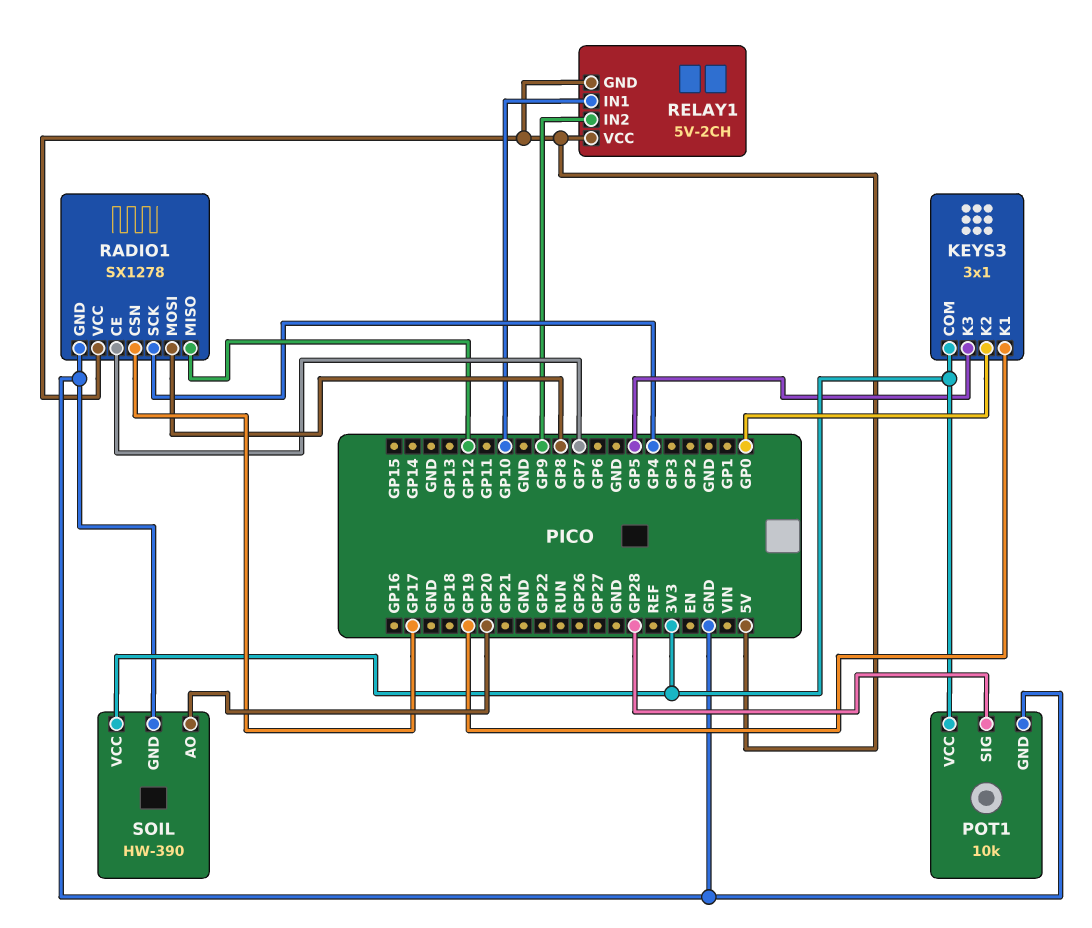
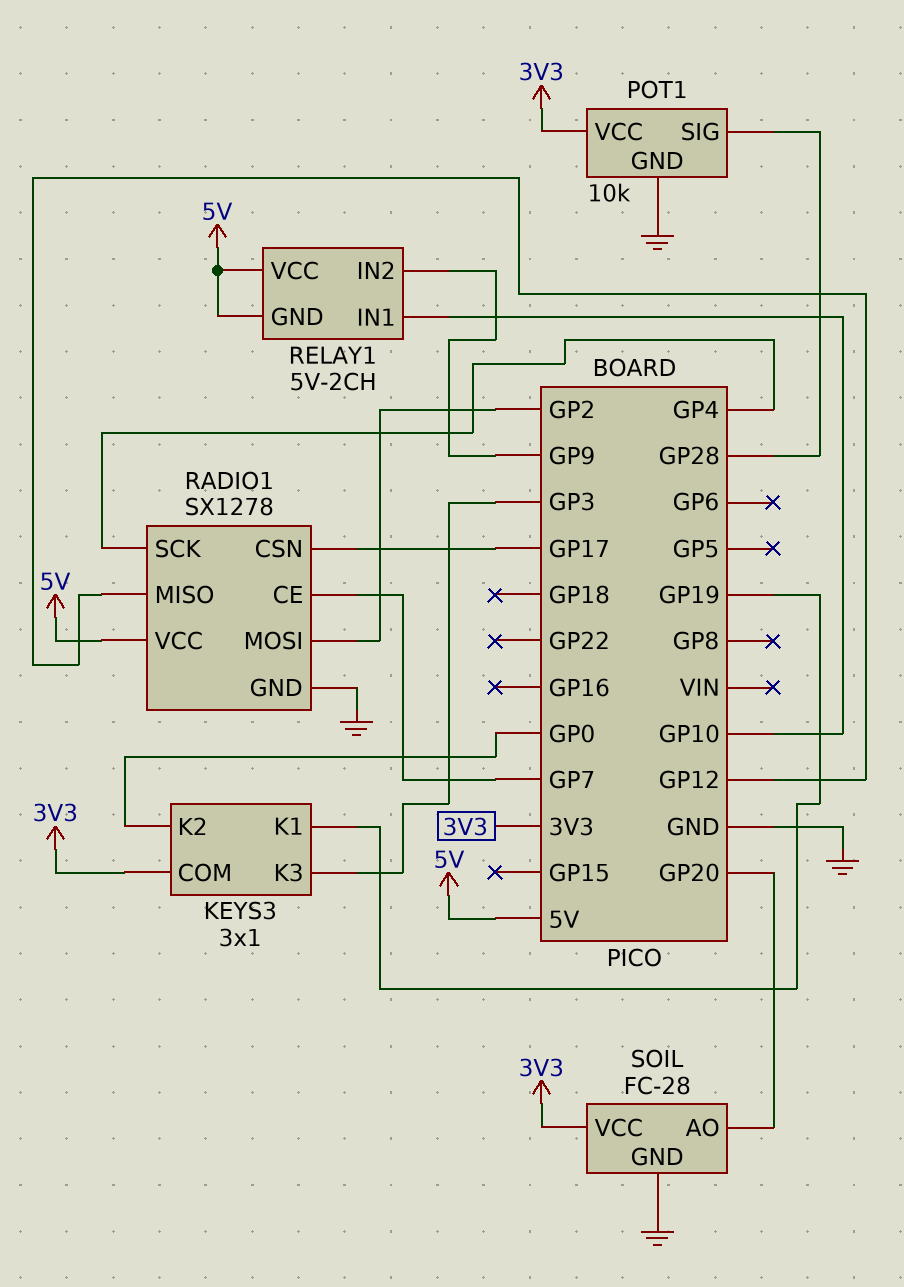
KEYS3 pin K3: GP5 -> GP3
RADIO1 pin MOSI: GP8 -> GP2
SOIL: HW-390 -> FC-28

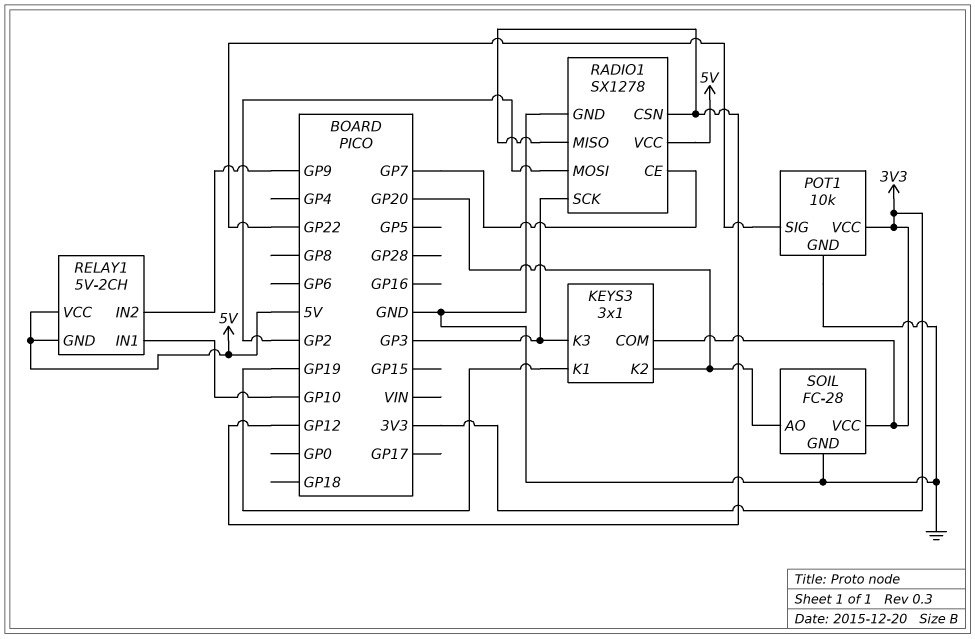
KEYS3 pin K2: GP0 -> GP20
POT1 pin SIG: GP28 -> GP22
RADIO1 pin CSN: GP17 -> GP12
RADIO1 pin SCK: GP4 -> GP3

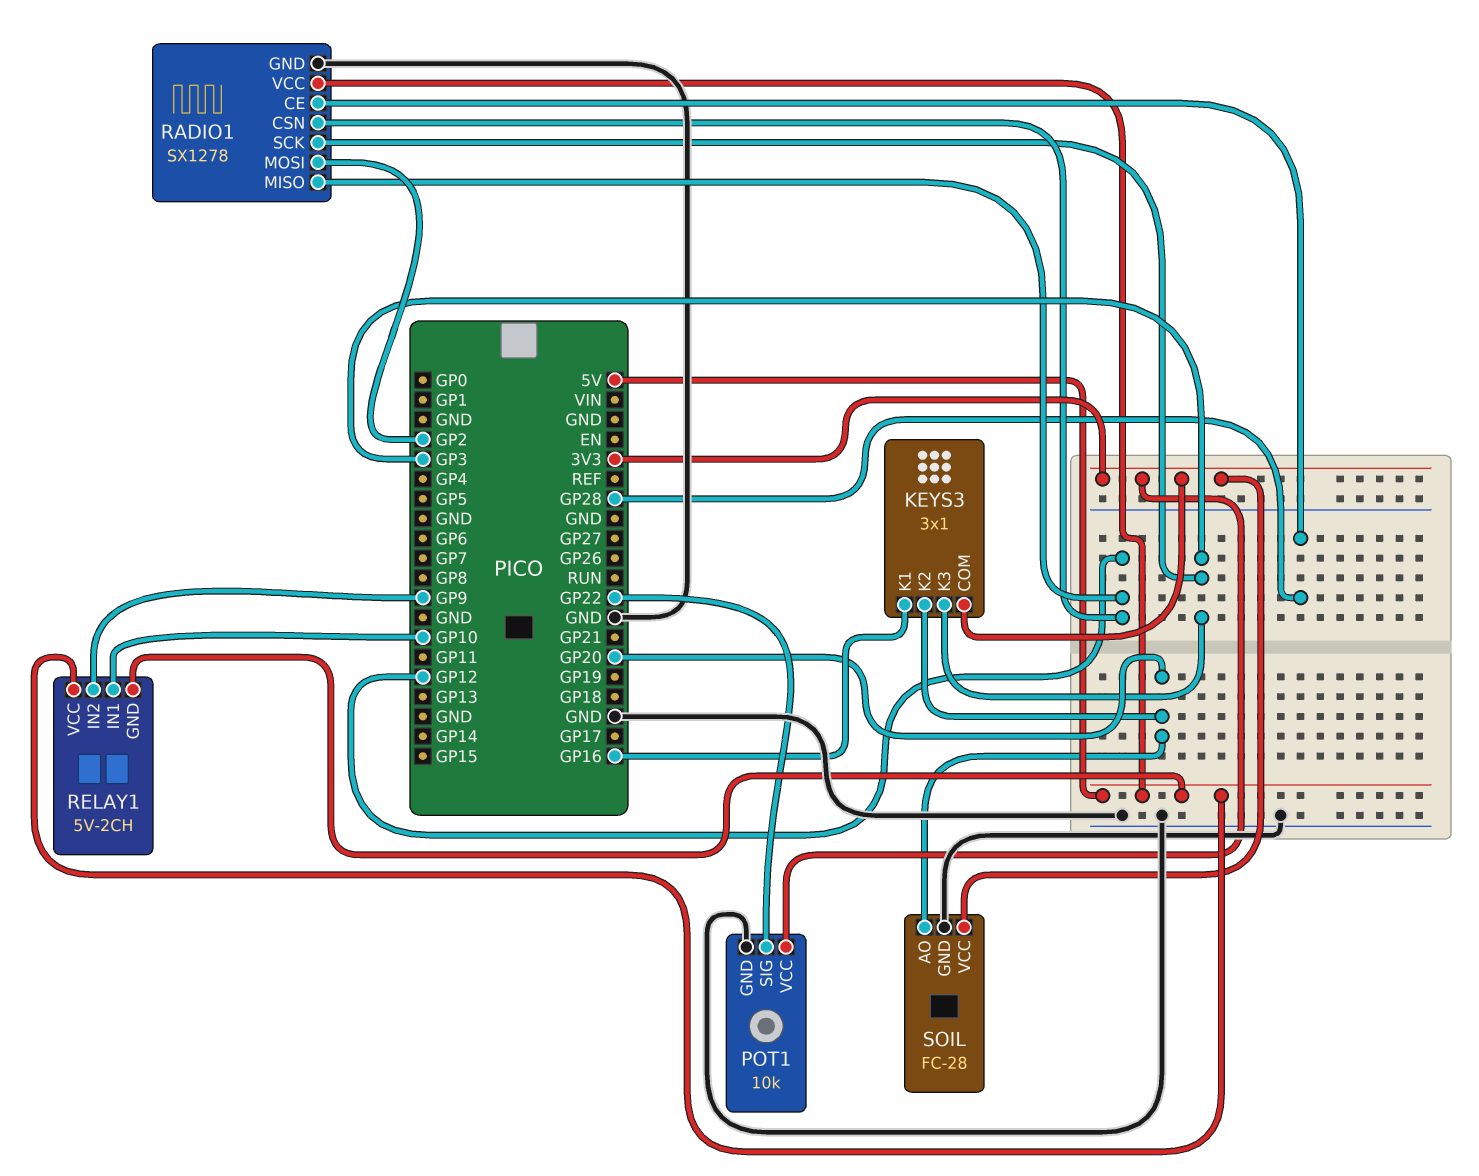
KEYS3 pin K1: GP19 -> GP16
RADIO1 pin CE: GP7 -> GP28

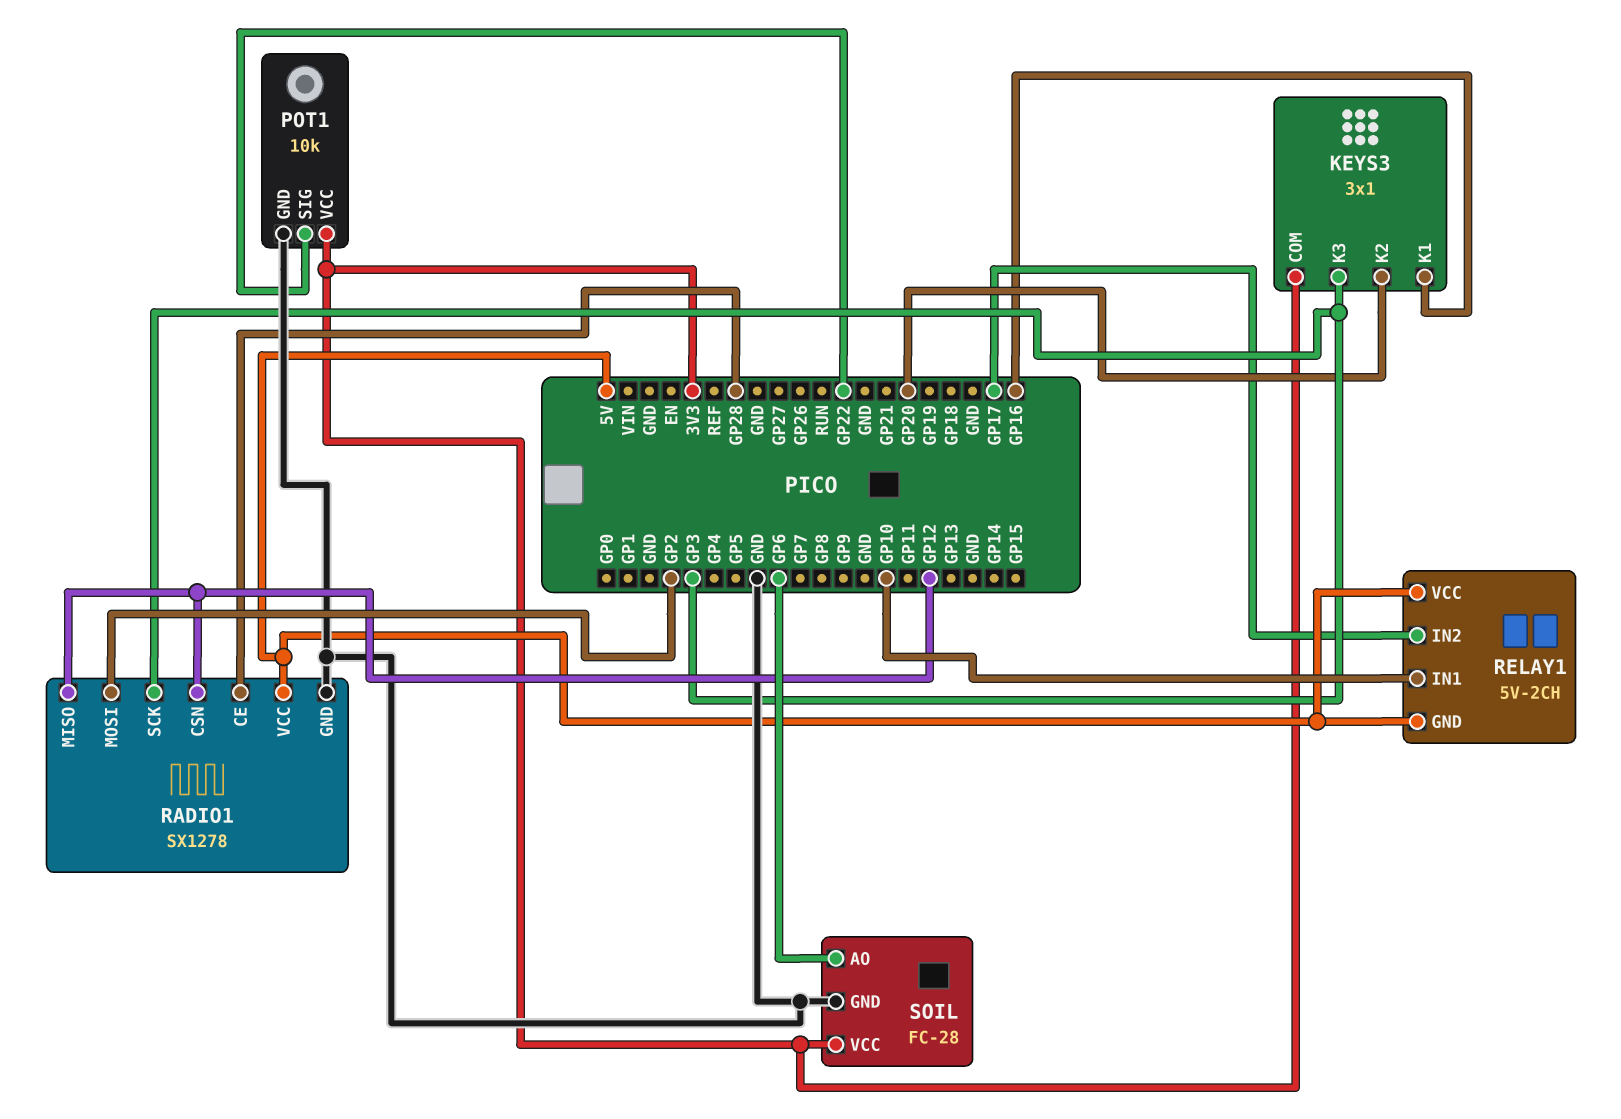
RELAY1 pin IN2: GP9 -> GP17
SOIL pin AO: GP20 -> GP6

